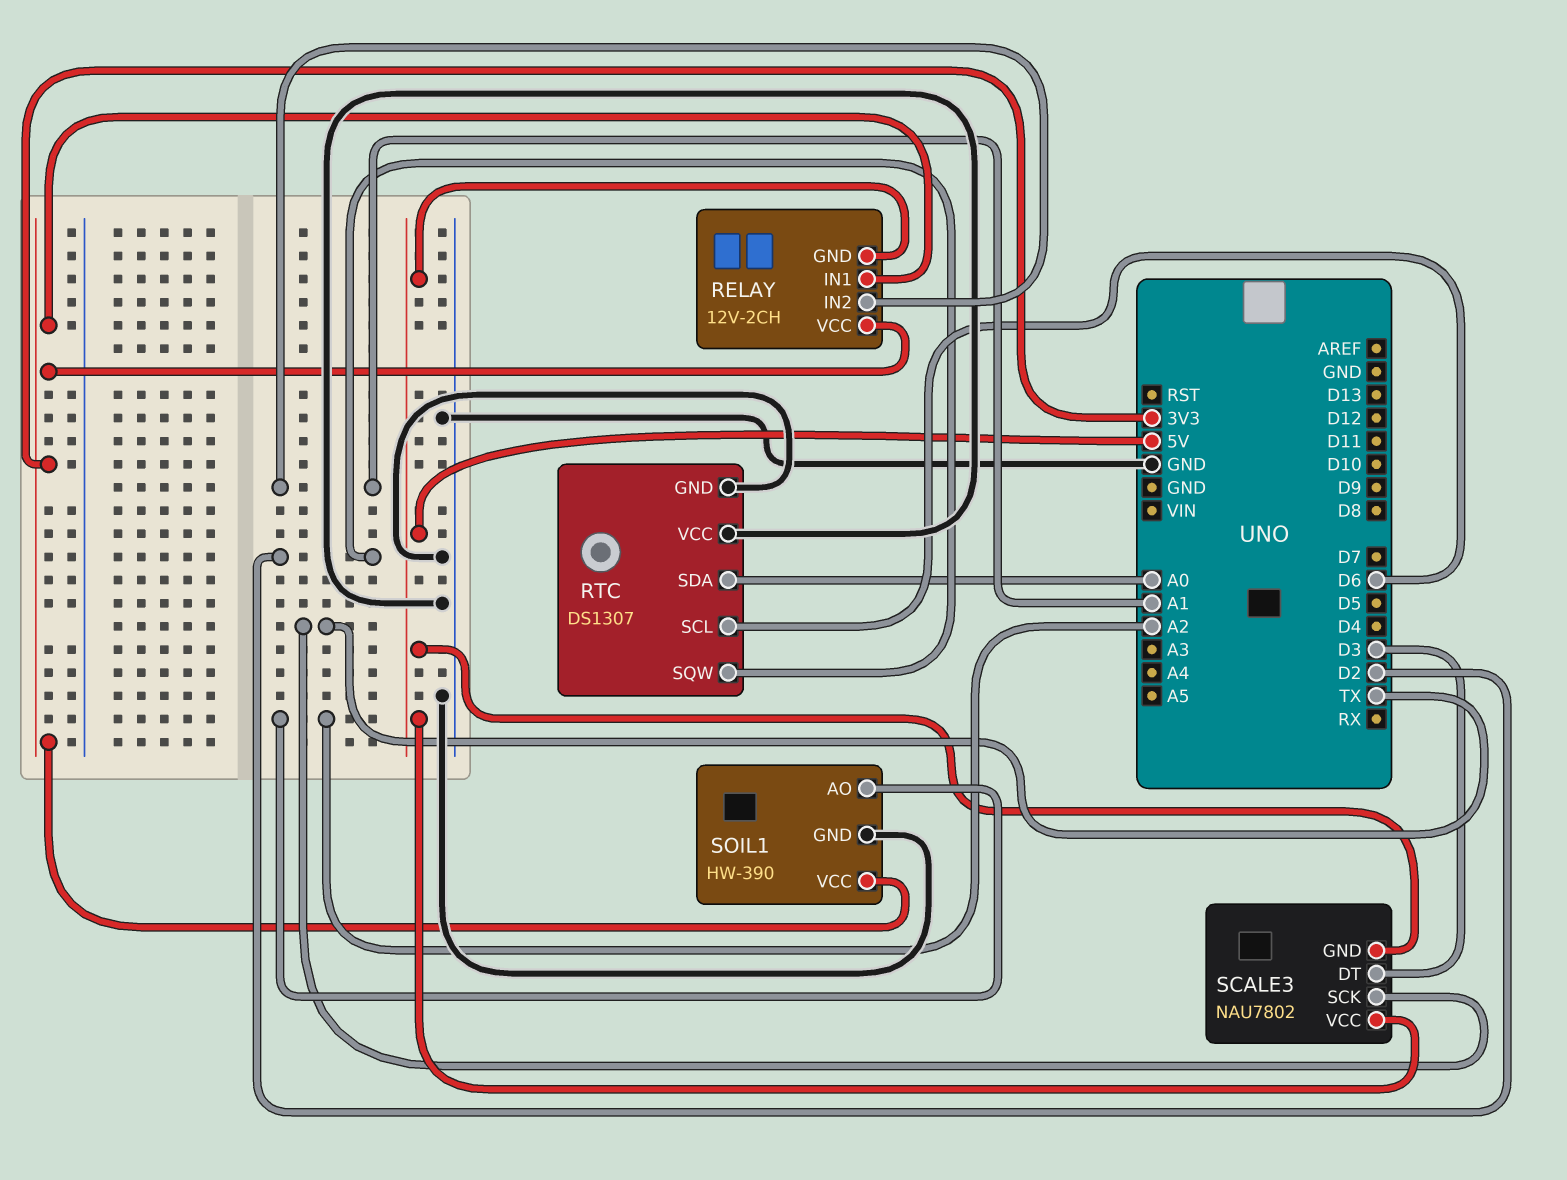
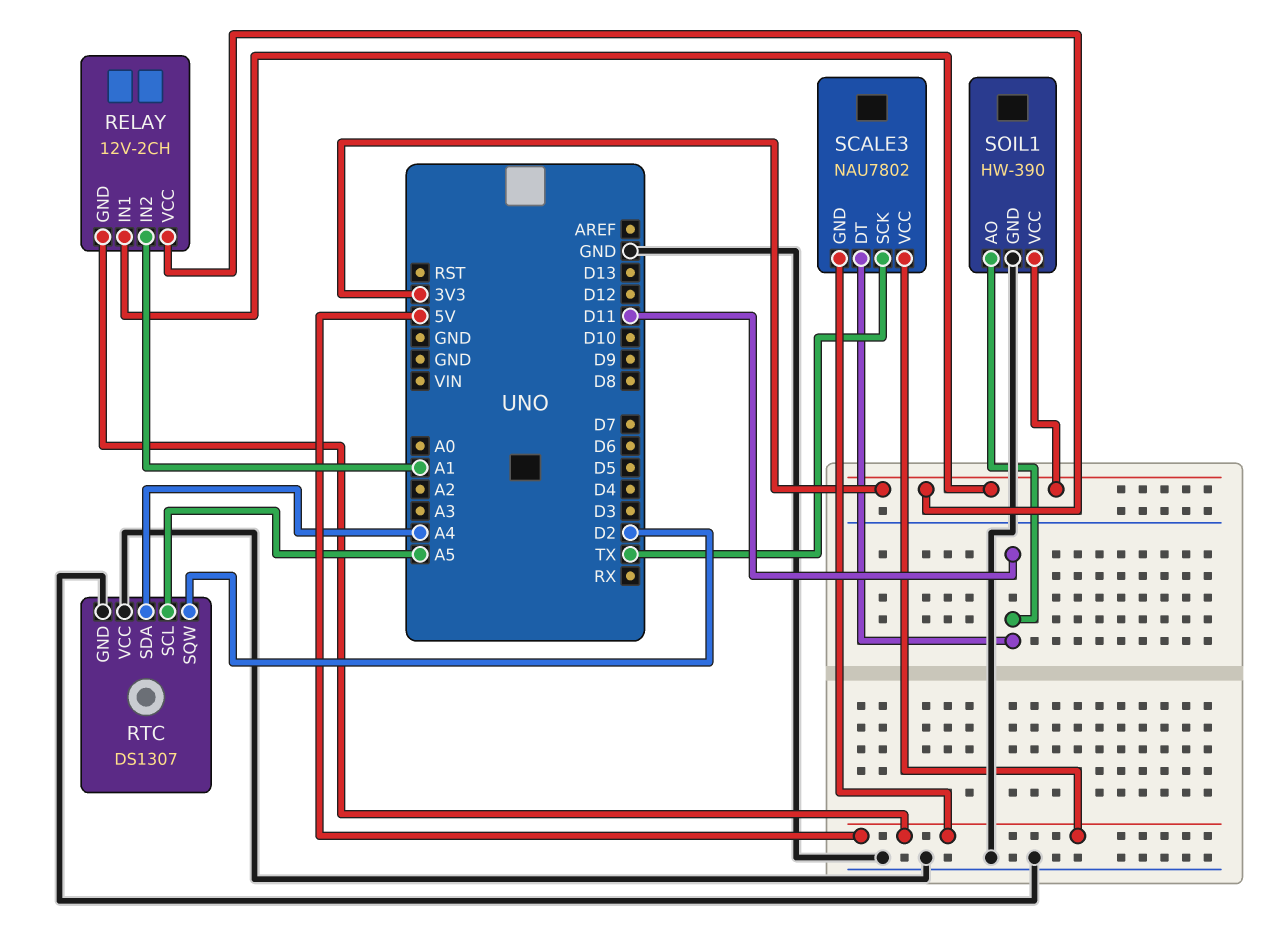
RTC pin SCL: D6 -> A5
RTC pin SDA: A0 -> A4
SCALE3 pin DT: D3 -> D11
SOIL1 pin AO: A2 -> D11

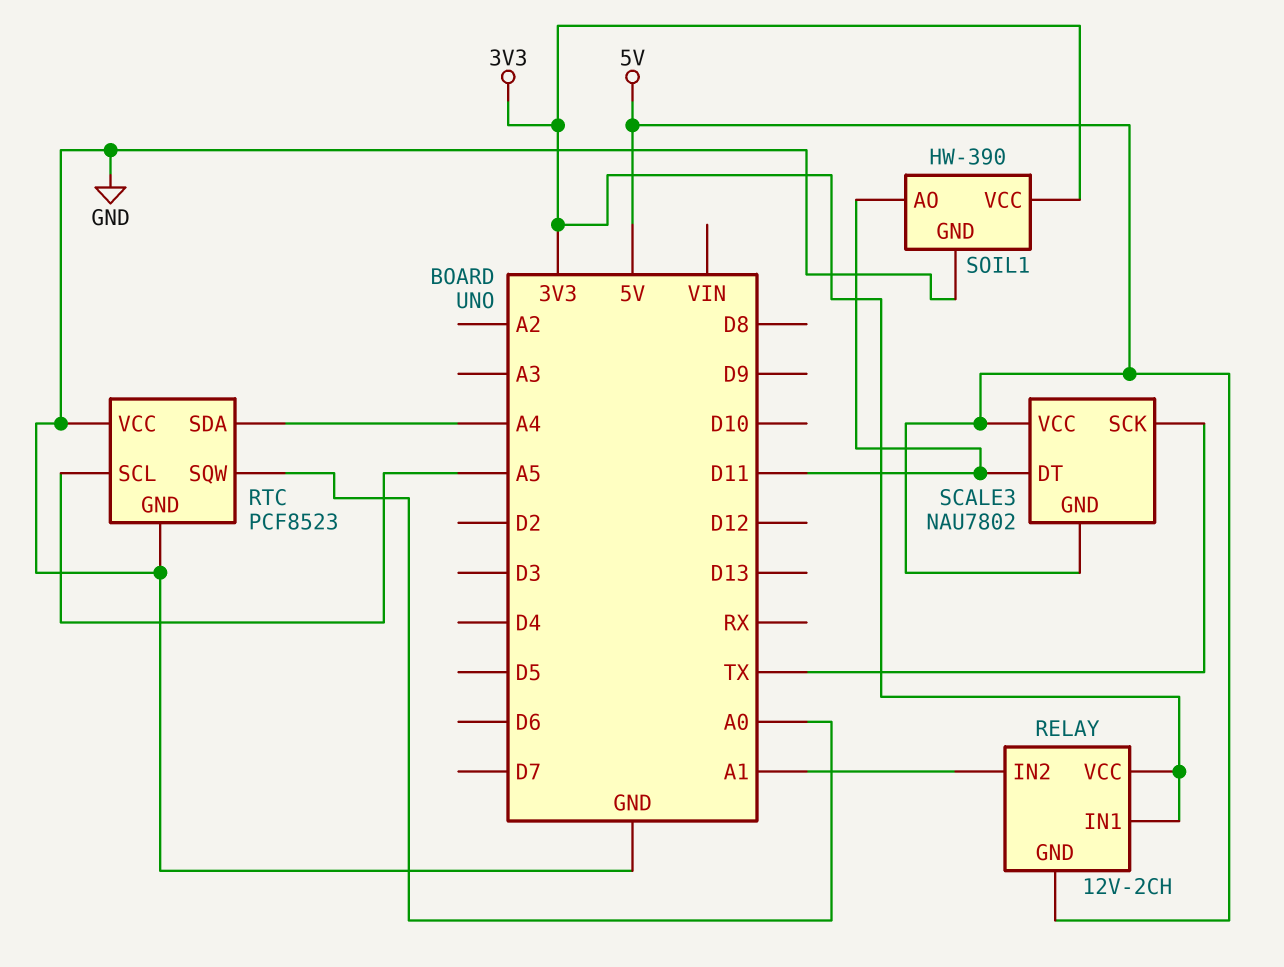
RTC: DS1307 -> PCF8523
RTC pin SQW: D2 -> A0

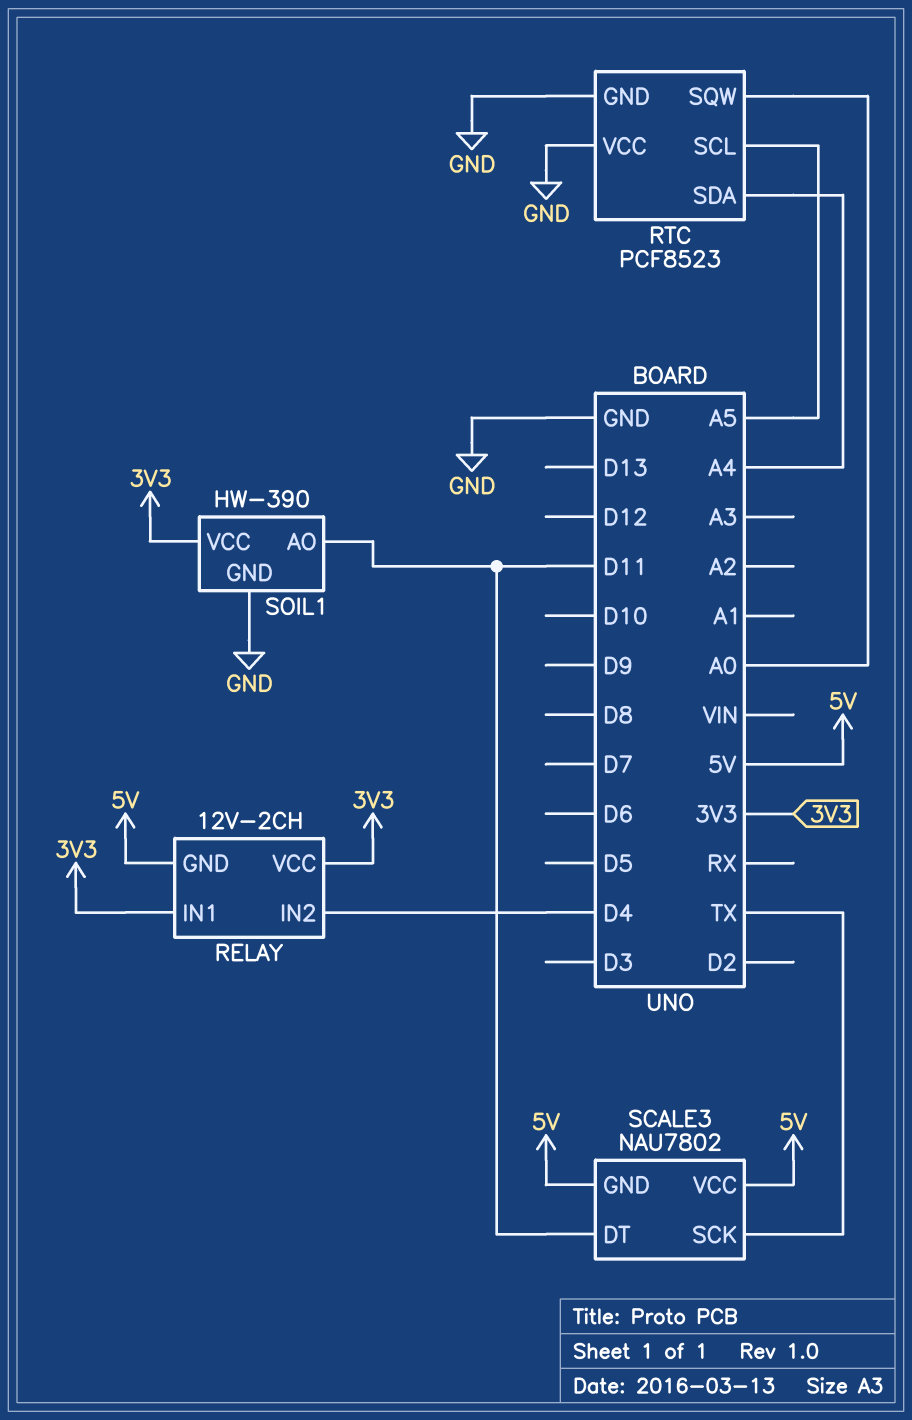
RELAY pin IN2: A1 -> D4

